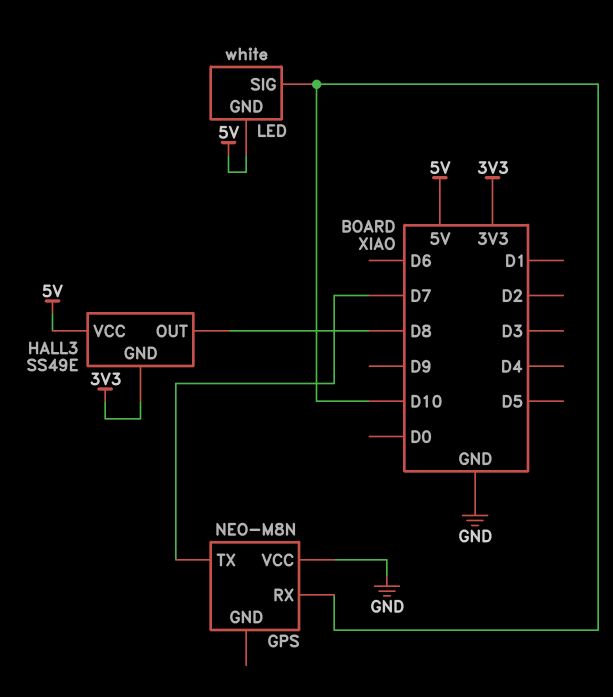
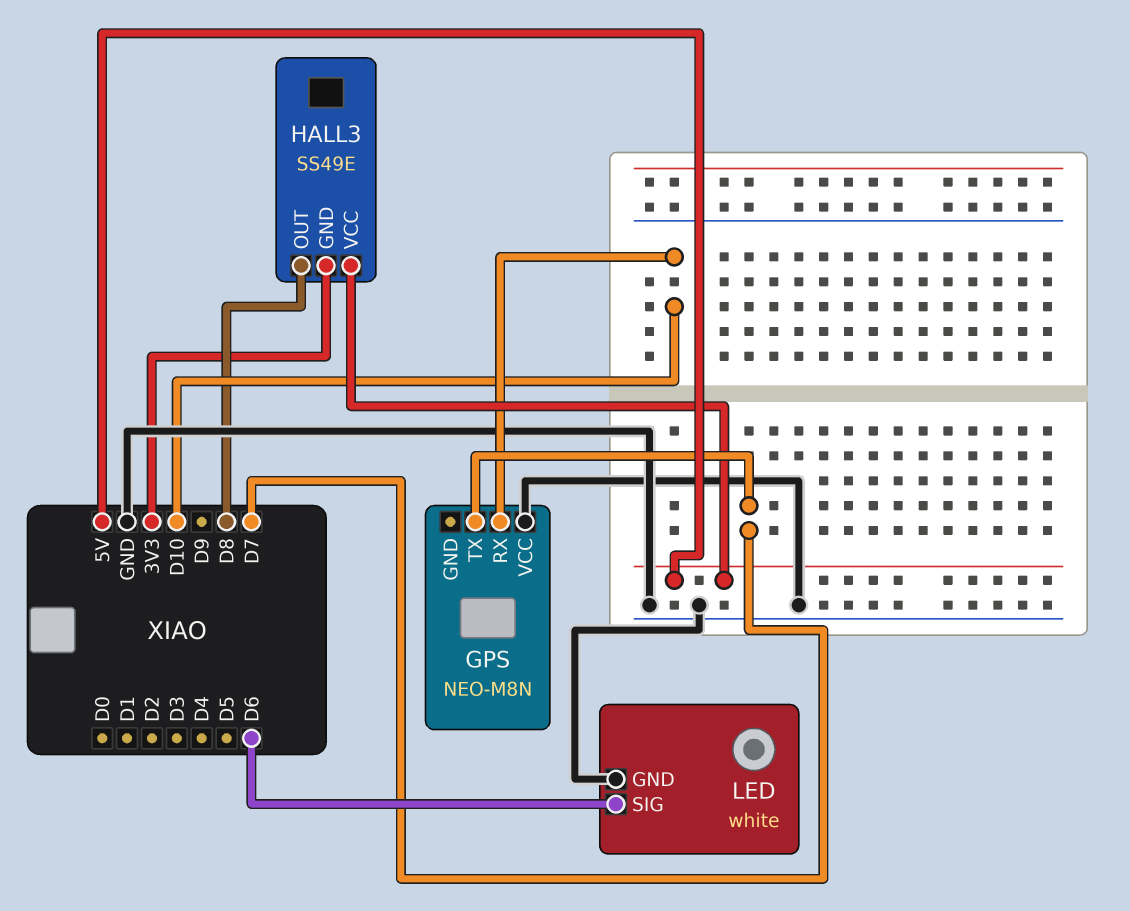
LED pin GND: 5V -> GND
LED pin SIG: D10 -> D6

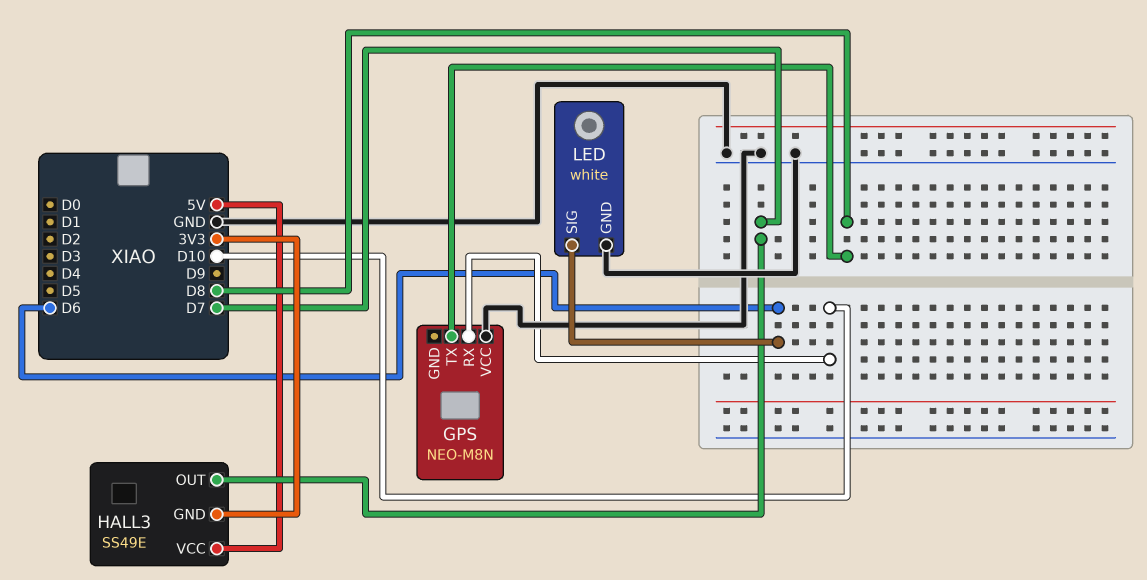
GPS pin TX: D7 -> D8
HALL3 pin OUT: D8 -> D7

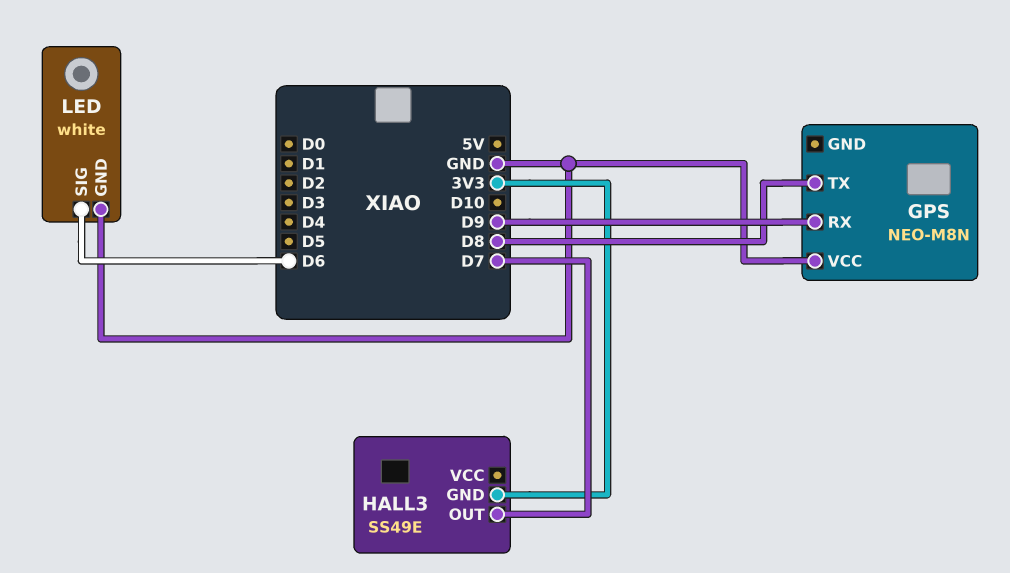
GPS pin RX: D10 -> D9
HALL3 pin VCC: 5V -> none

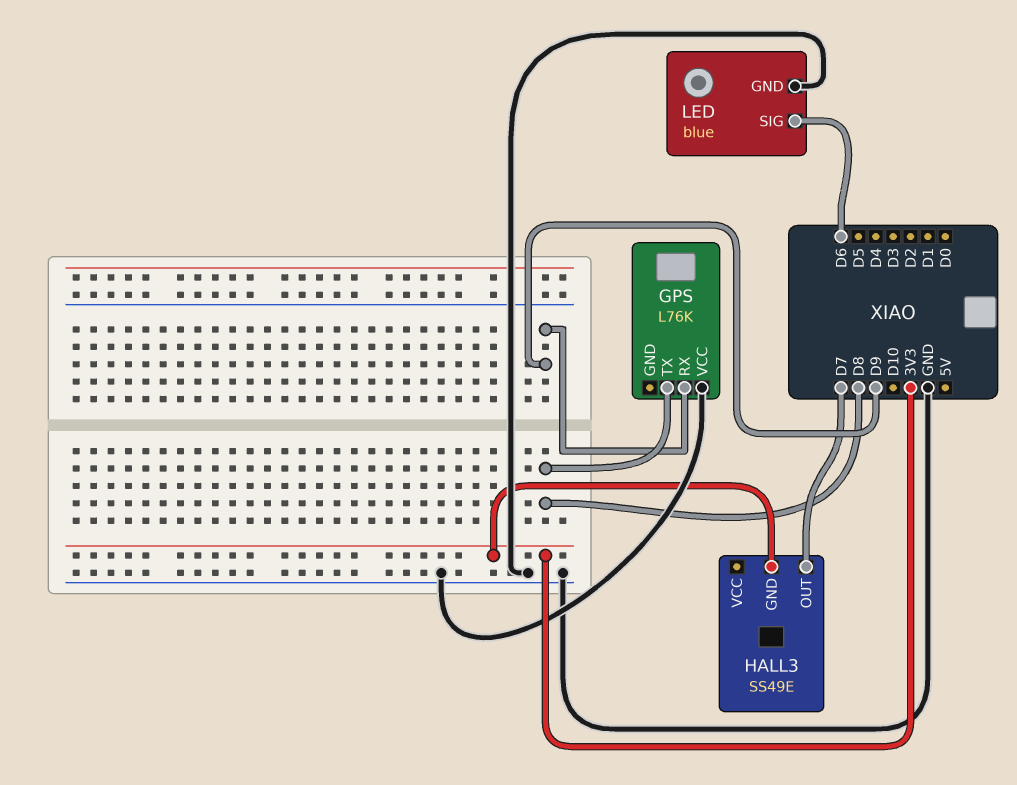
GPS: NEO-M8N -> L76K
LED: white -> blue

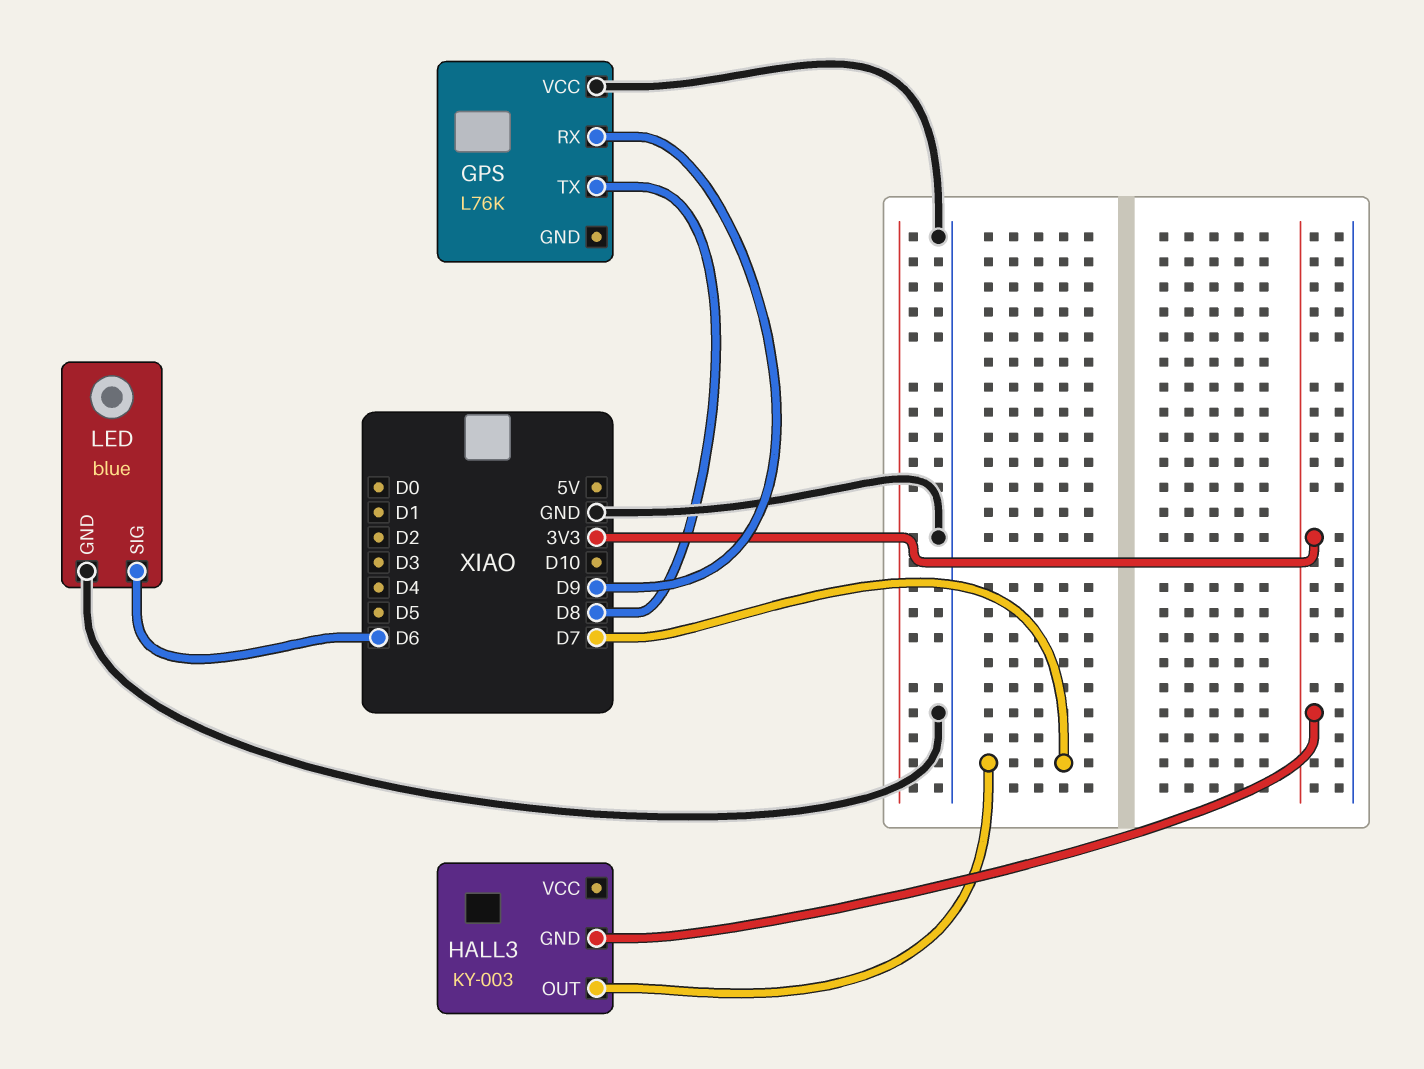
HALL3: SS49E -> KY-003

